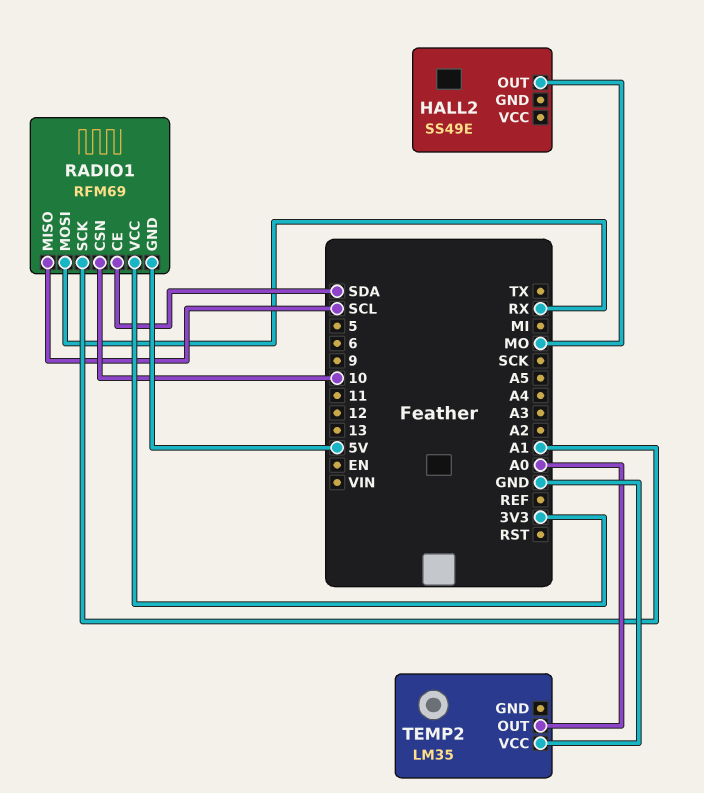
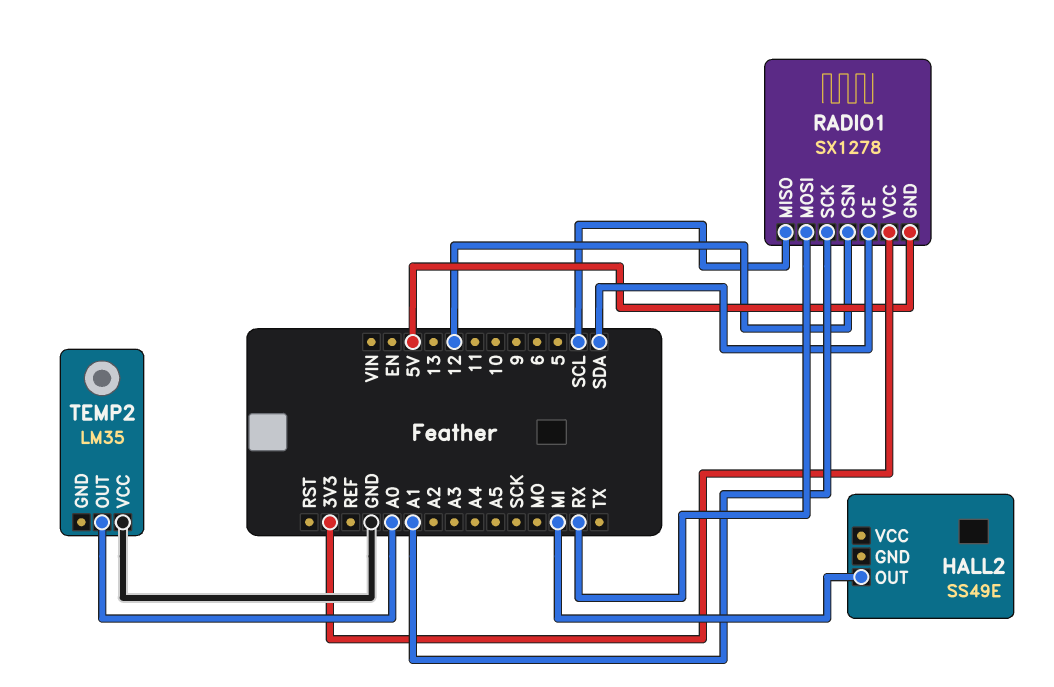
HALL2 pin OUT: MO -> MI
RADIO1: RFM69 -> SX1278
RADIO1 pin CSN: 10 -> 12

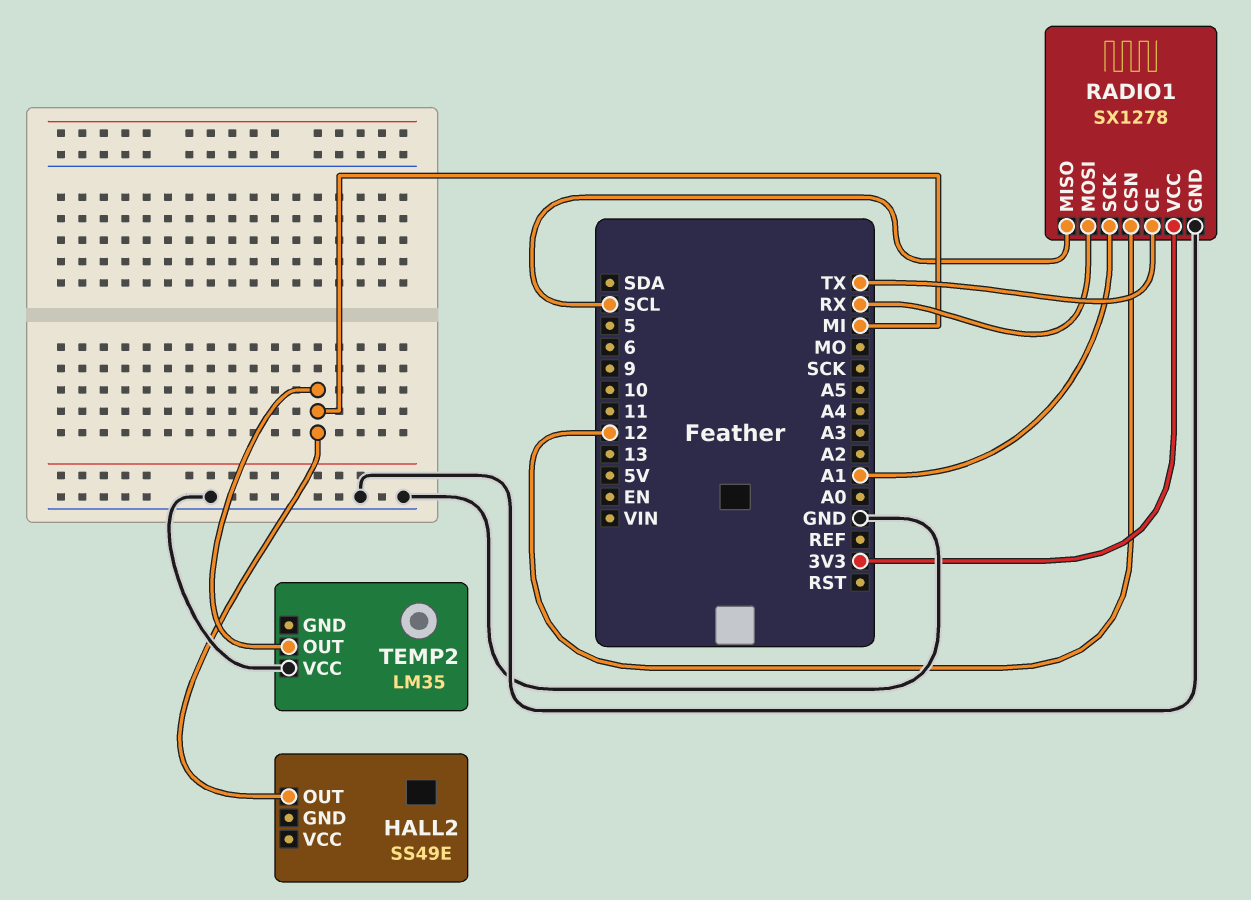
RADIO1 pin CE: SDA -> TX
RADIO1 pin GND: 5V -> GND
TEMP2 pin OUT: A0 -> MI

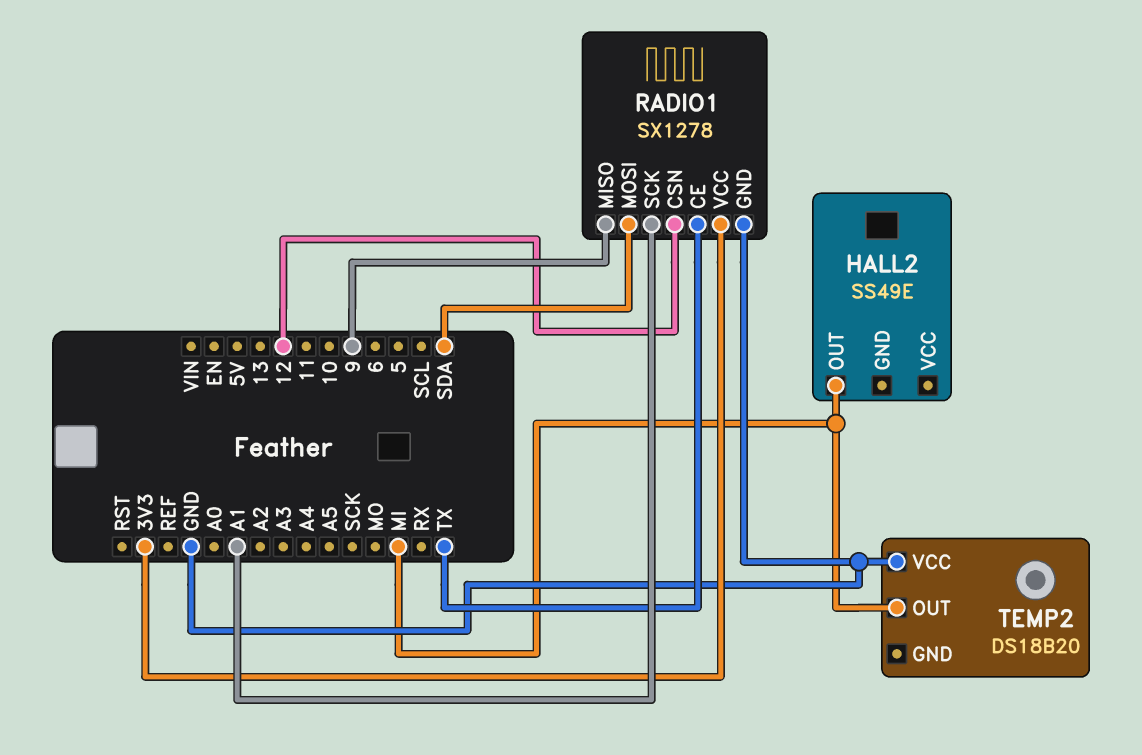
RADIO1 pin MISO: SCL -> 9
RADIO1 pin MOSI: RX -> SDA
TEMP2: LM35 -> DS18B20

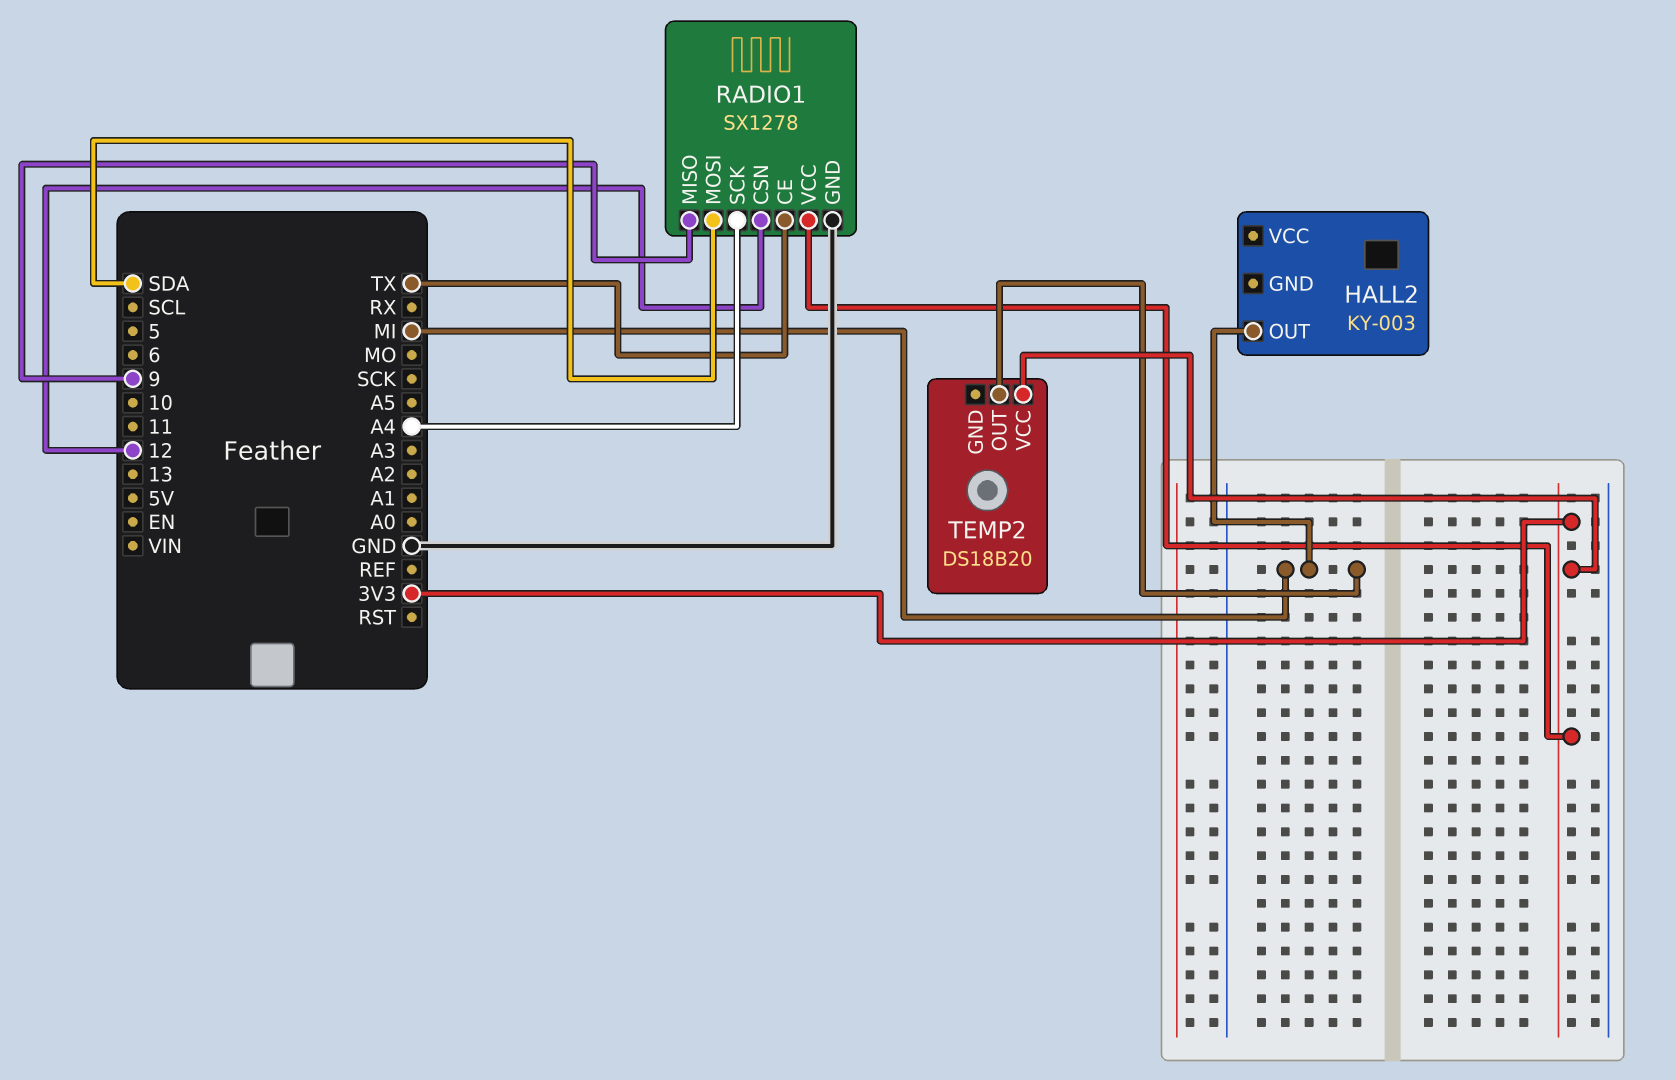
HALL2: SS49E -> KY-003
RADIO1 pin SCK: A1 -> A4
TEMP2 pin VCC: GND -> 3V3

